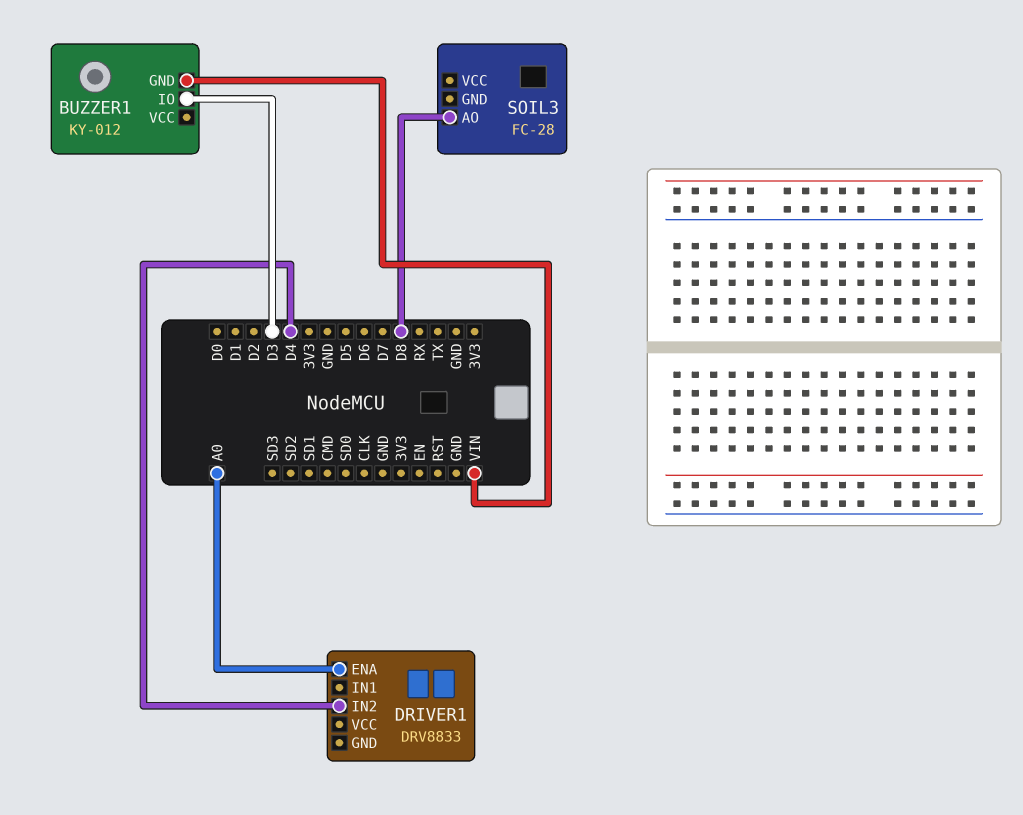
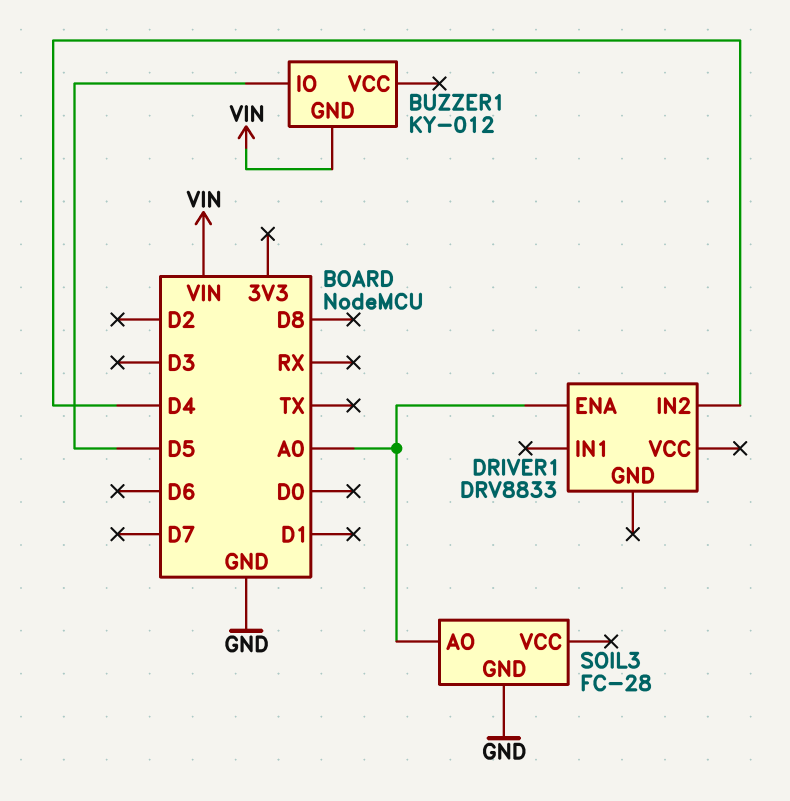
BUZZER1 pin IO: D3 -> D5
SOIL3 pin AO: D8 -> A0
SOIL3 pin GND: none -> GND

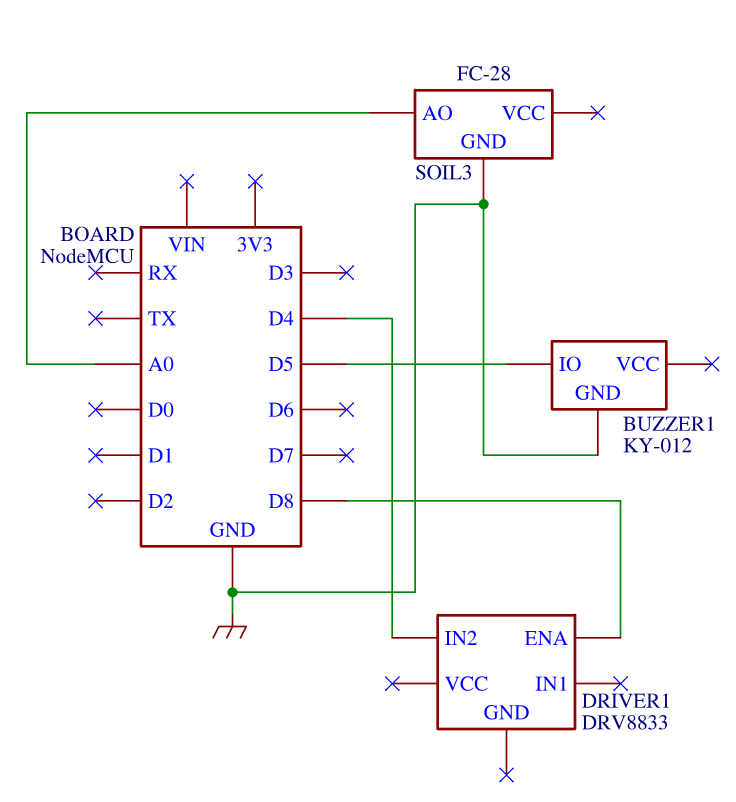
BUZZER1 pin GND: VIN -> GND
DRIVER1 pin ENA: A0 -> D8

